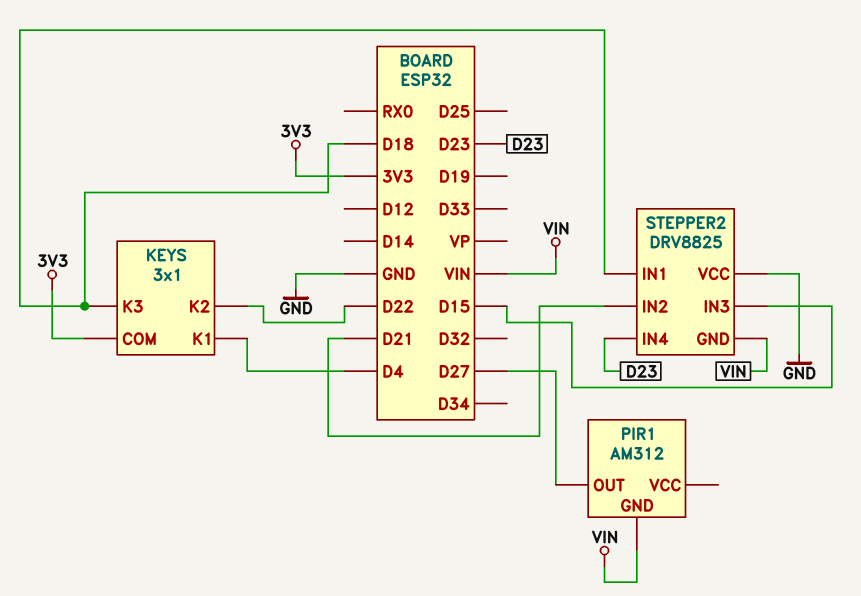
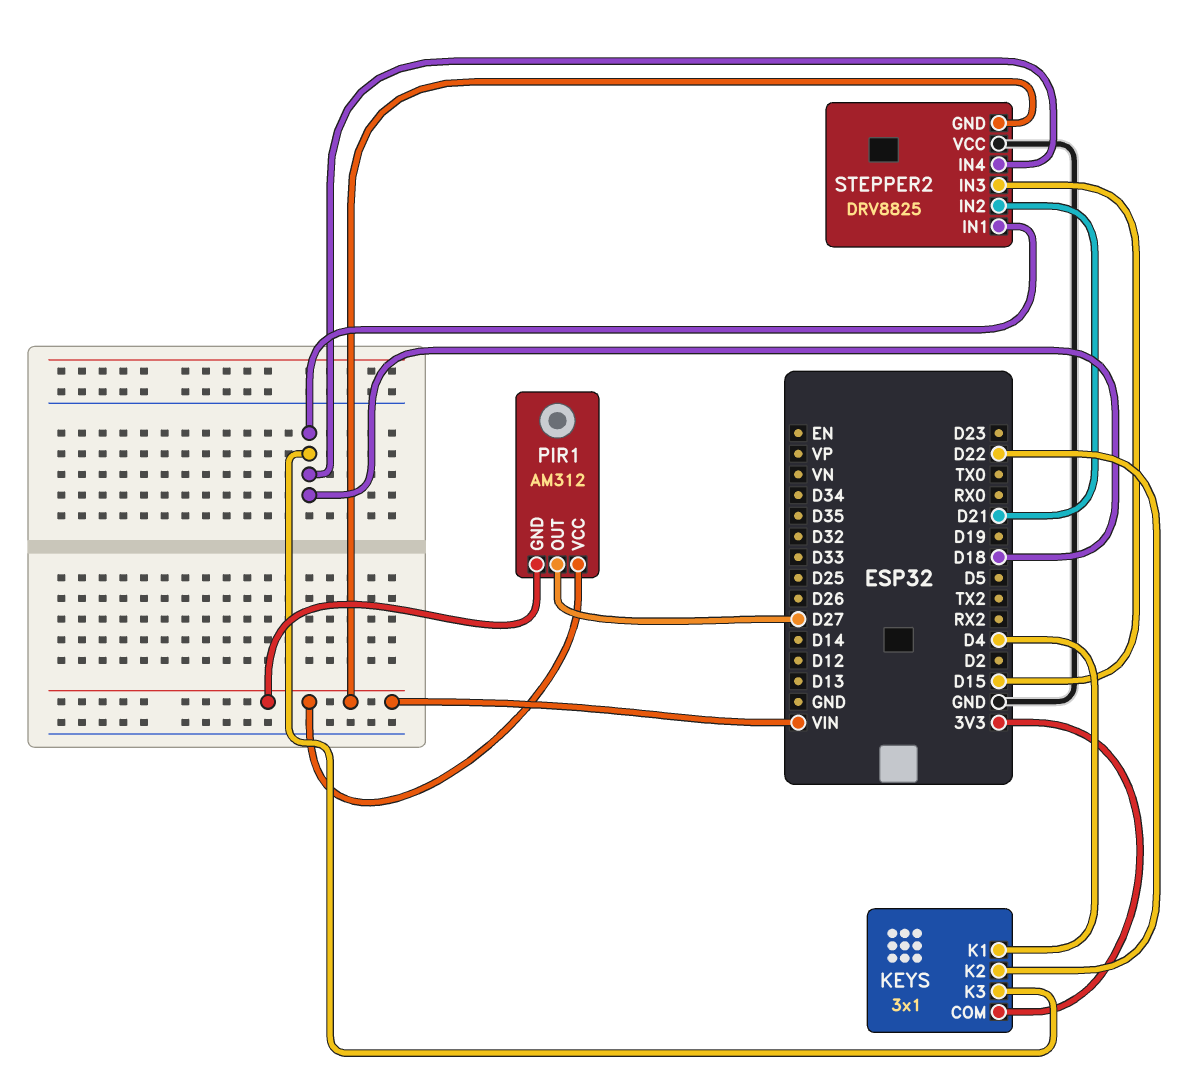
PIR1 pin VCC: none -> VIN
STEPPER2 pin IN4: D23 -> D18

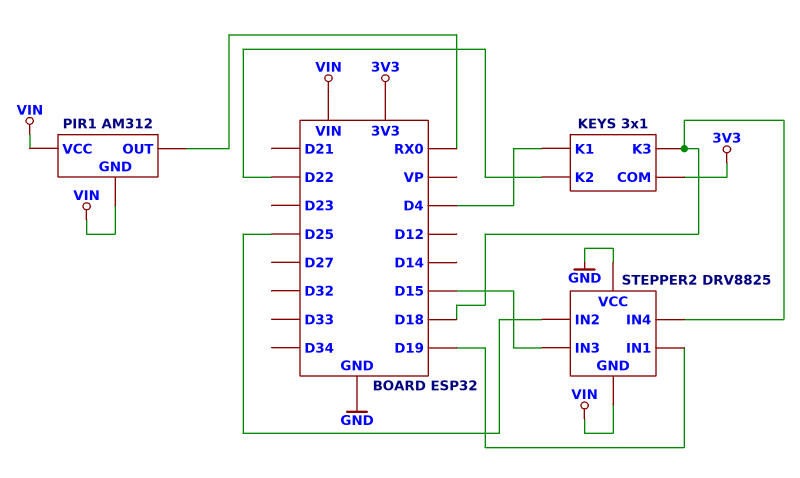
PIR1 pin OUT: D27 -> RX0
STEPPER2 pin IN1: D18 -> D19
STEPPER2 pin IN2: D21 -> D25

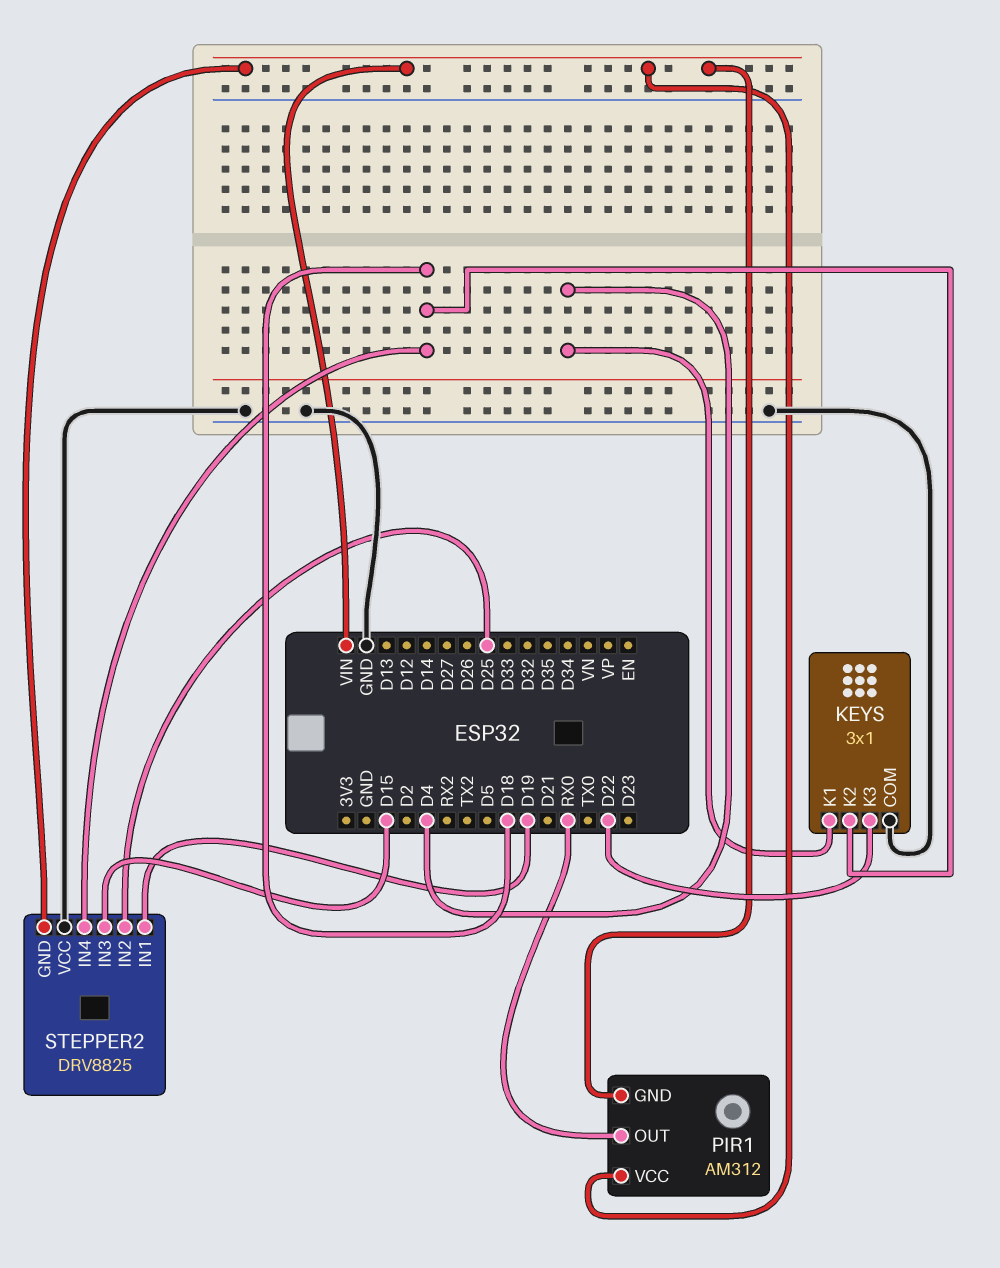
KEYS pin COM: 3V3 -> GND
KEYS pin K2: D22 -> D18
KEYS pin K3: D18 -> D22

